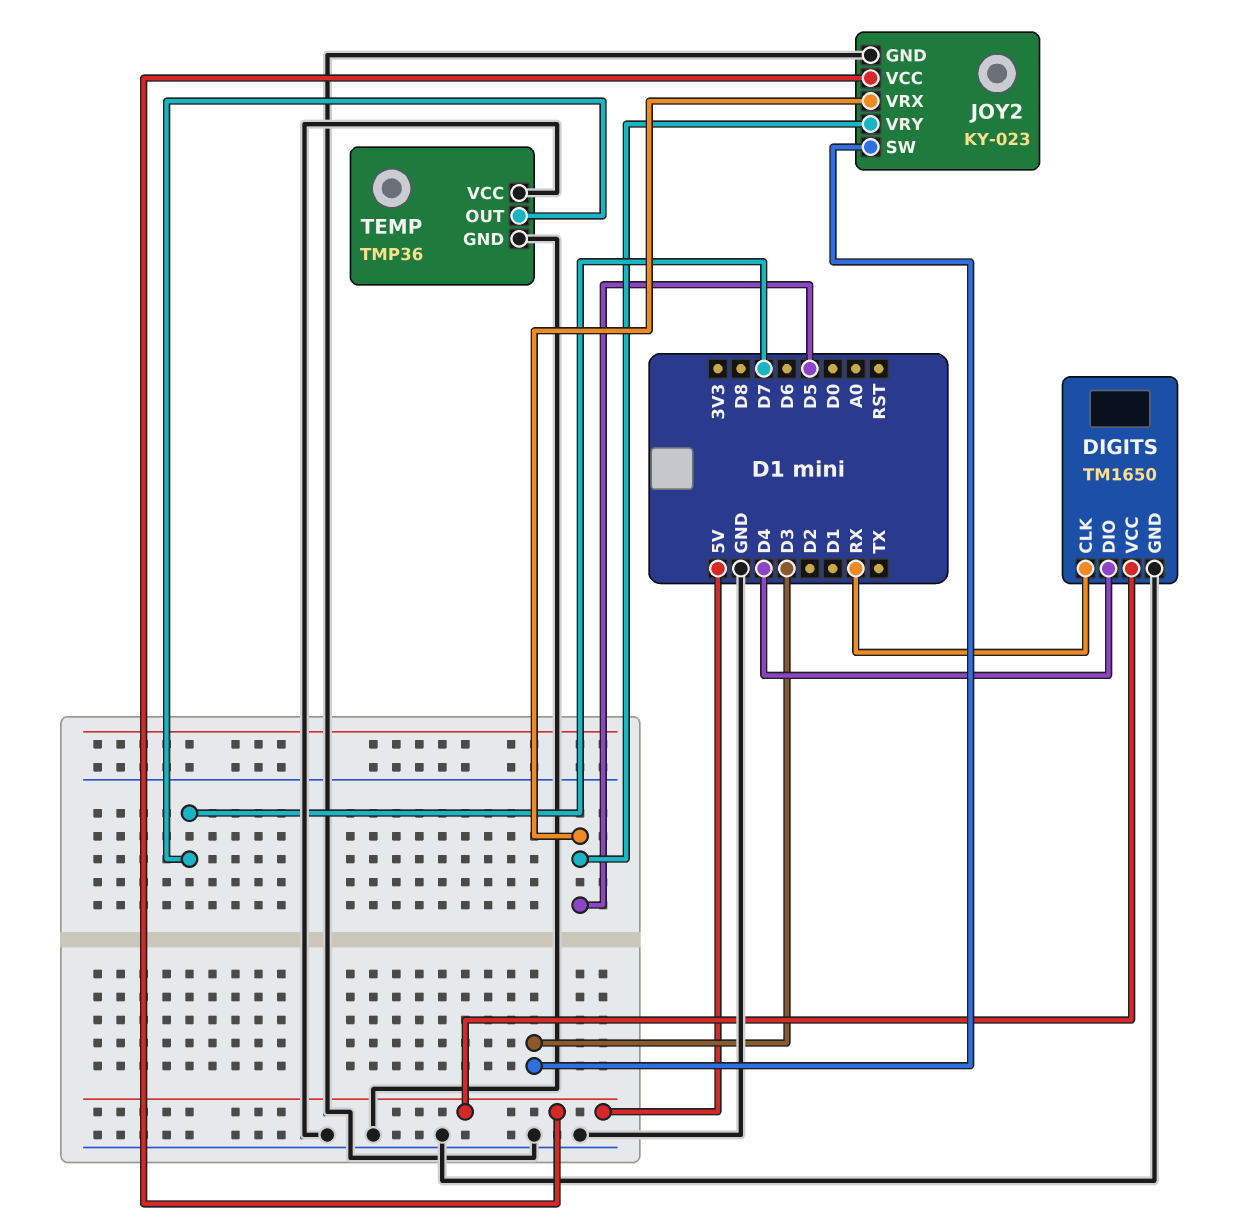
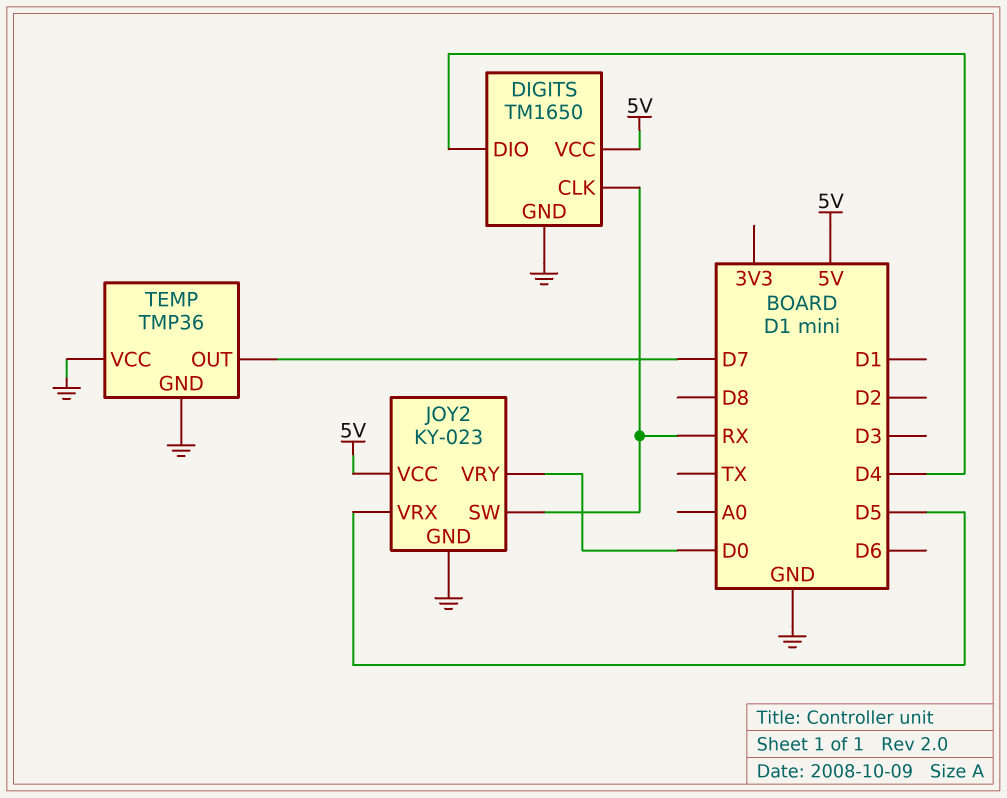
JOY2 pin SW: D3 -> RX
JOY2 pin VRY: D5 -> D0

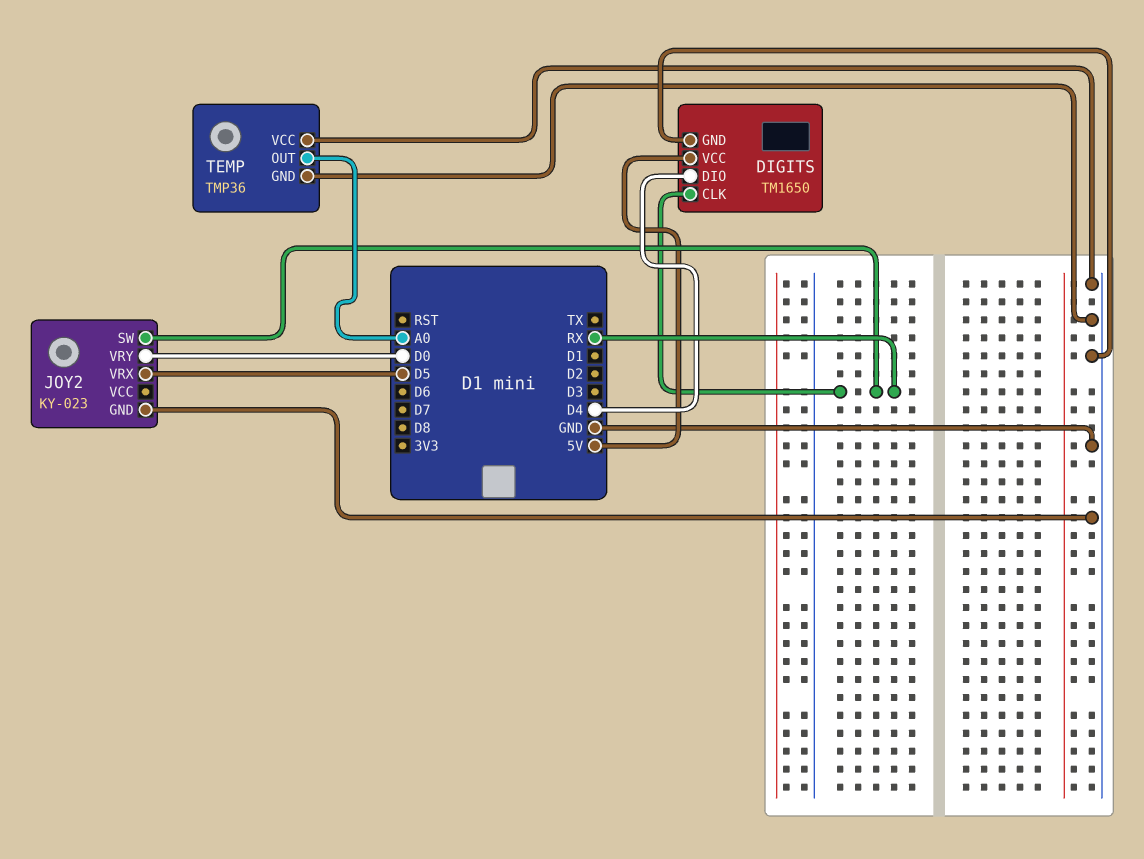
JOY2 pin VCC: 5V -> none
TEMP pin OUT: D7 -> A0

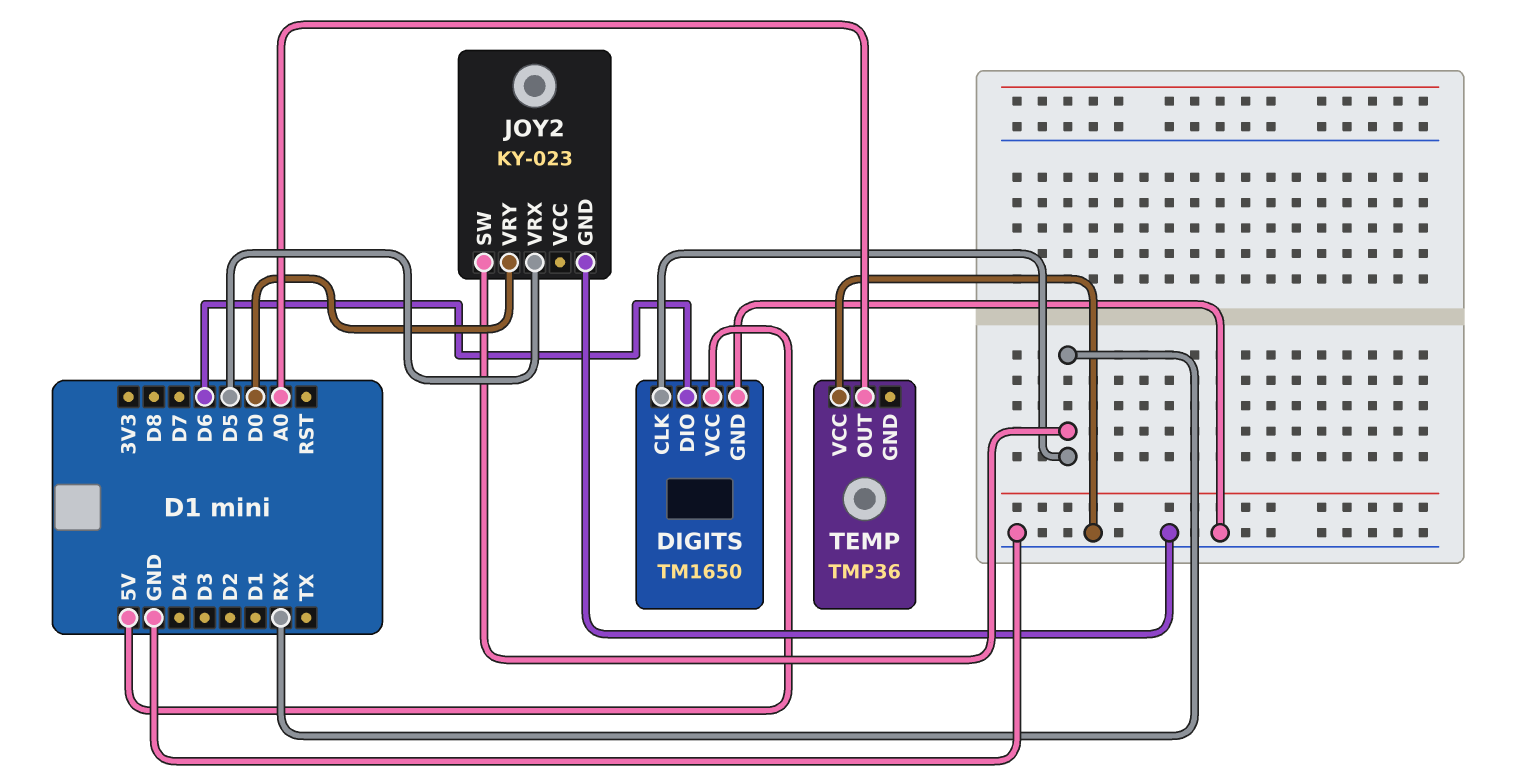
DIGITS pin DIO: D4 -> D6
TEMP pin GND: GND -> none

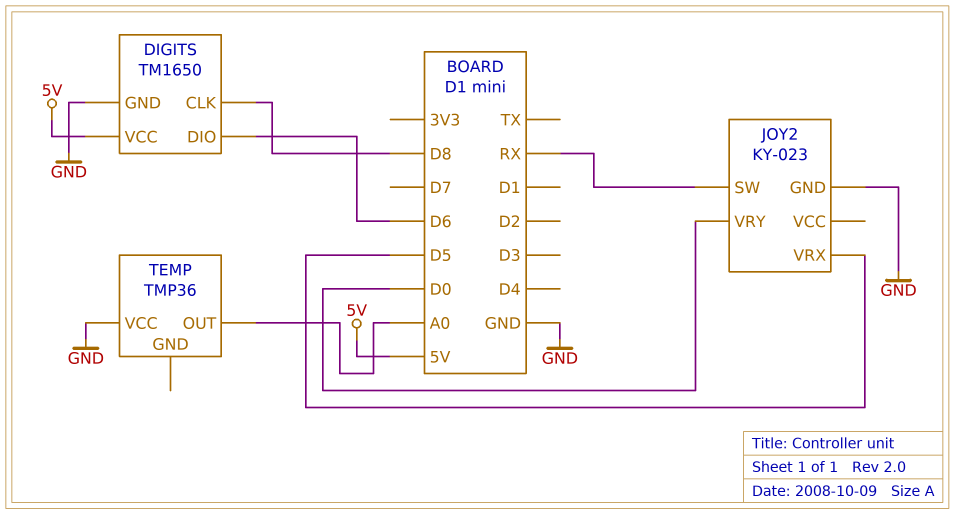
DIGITS pin CLK: RX -> D8

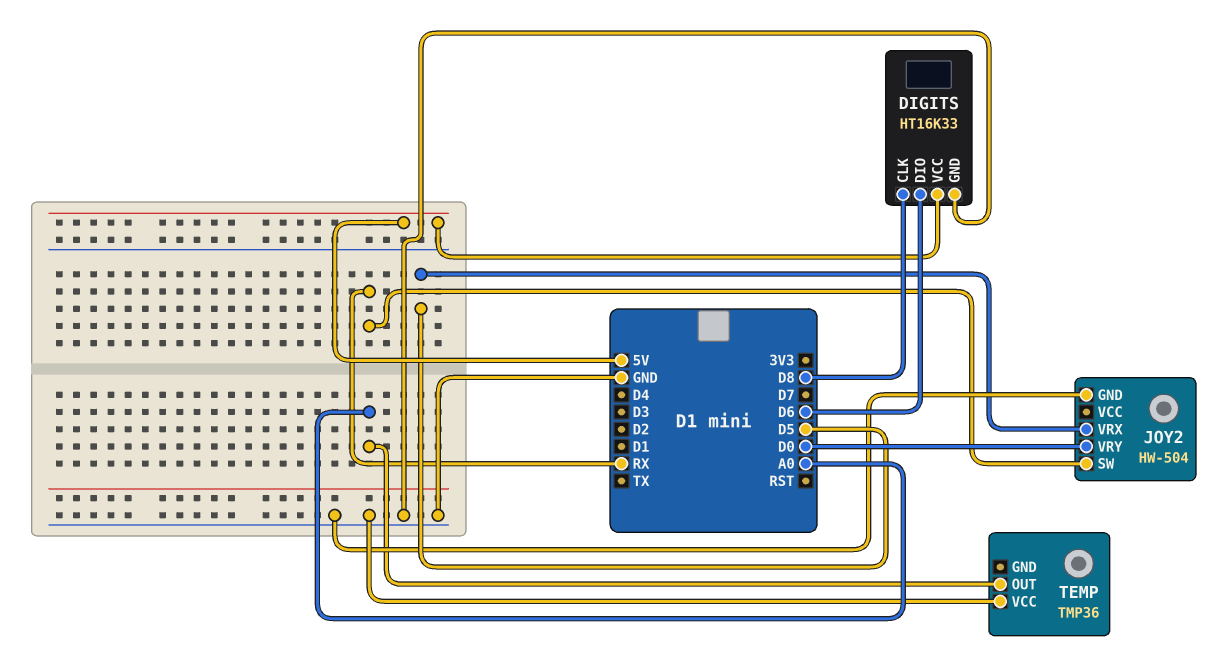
DIGITS: TM1650 -> HT16K33
JOY2: KY-023 -> HW-504

